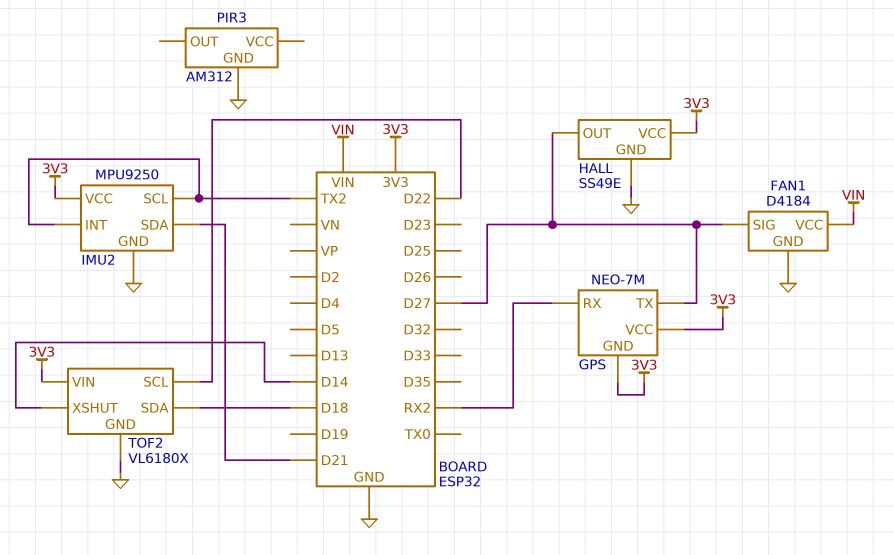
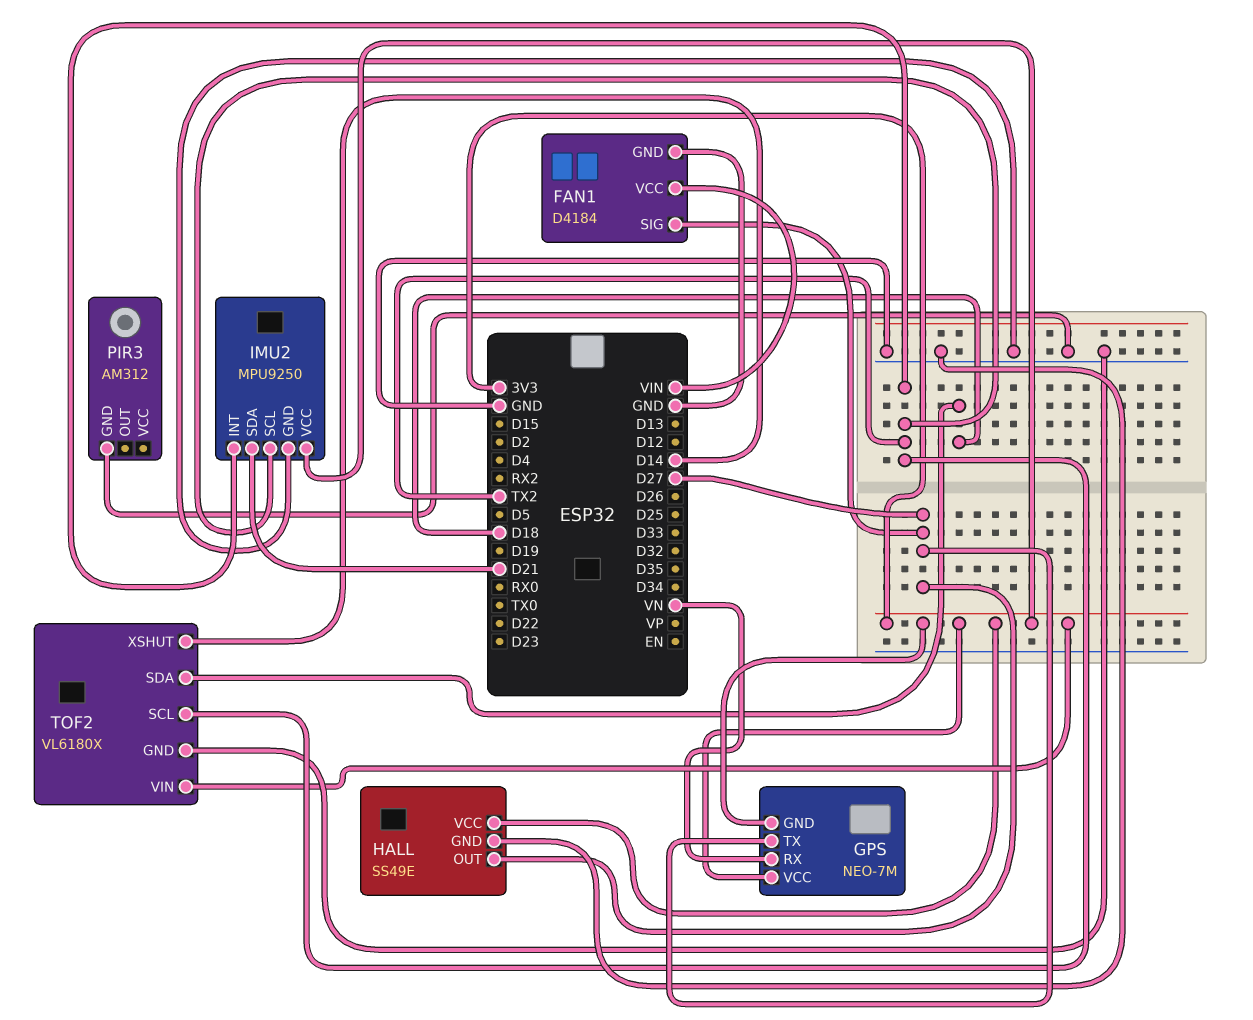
GPS pin RX: RX2 -> VN
TOF2 pin SCL: D22 -> TX2

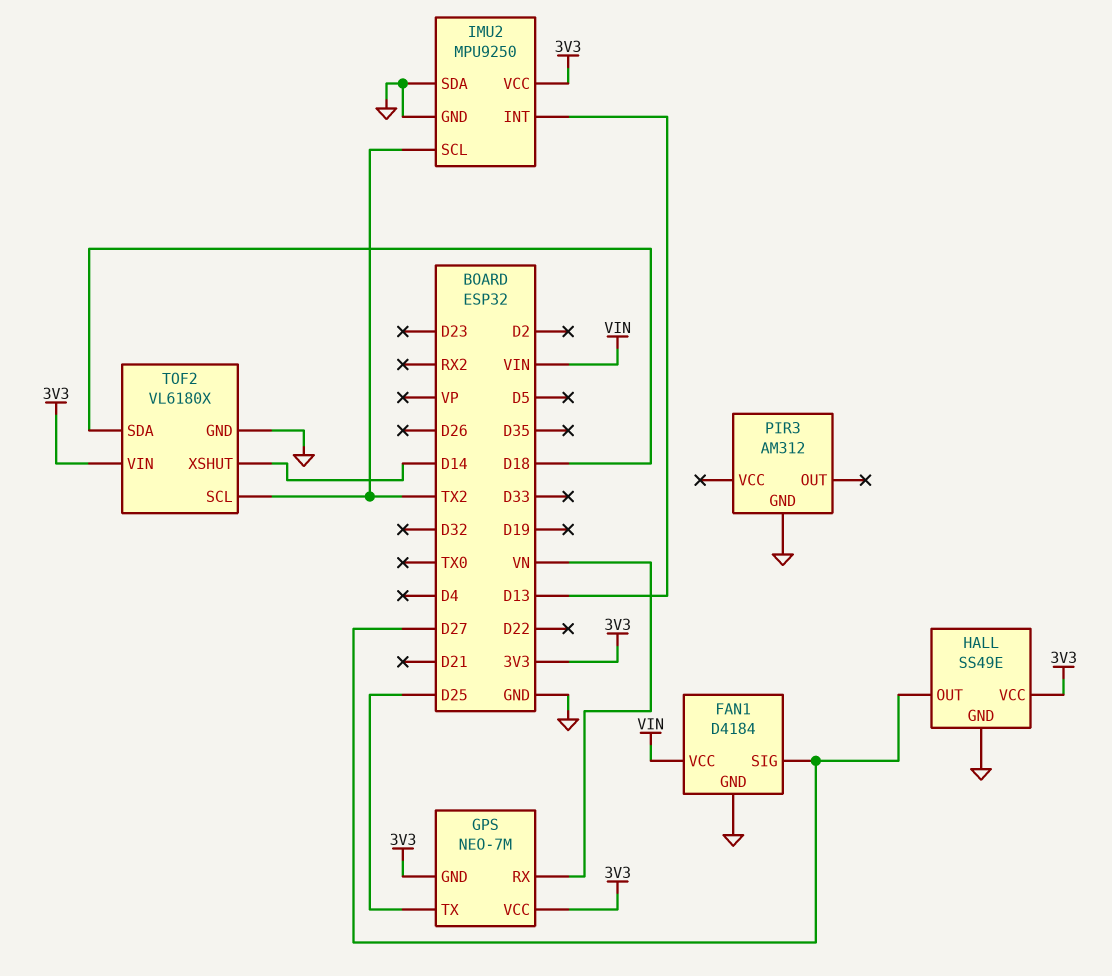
GPS pin TX: D27 -> D25
IMU2 pin INT: TX2 -> D13
IMU2 pin SDA: D21 -> GND

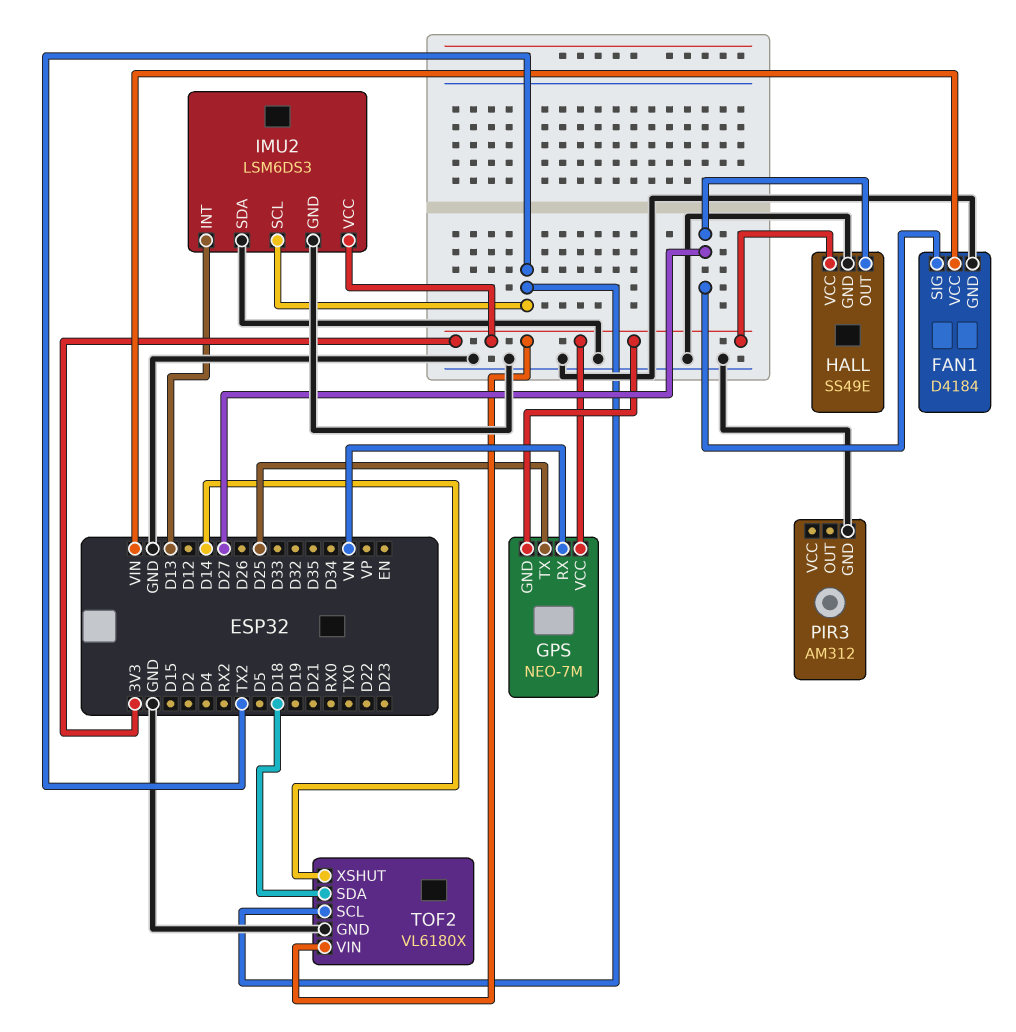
IMU2: MPU9250 -> LSM6DS3

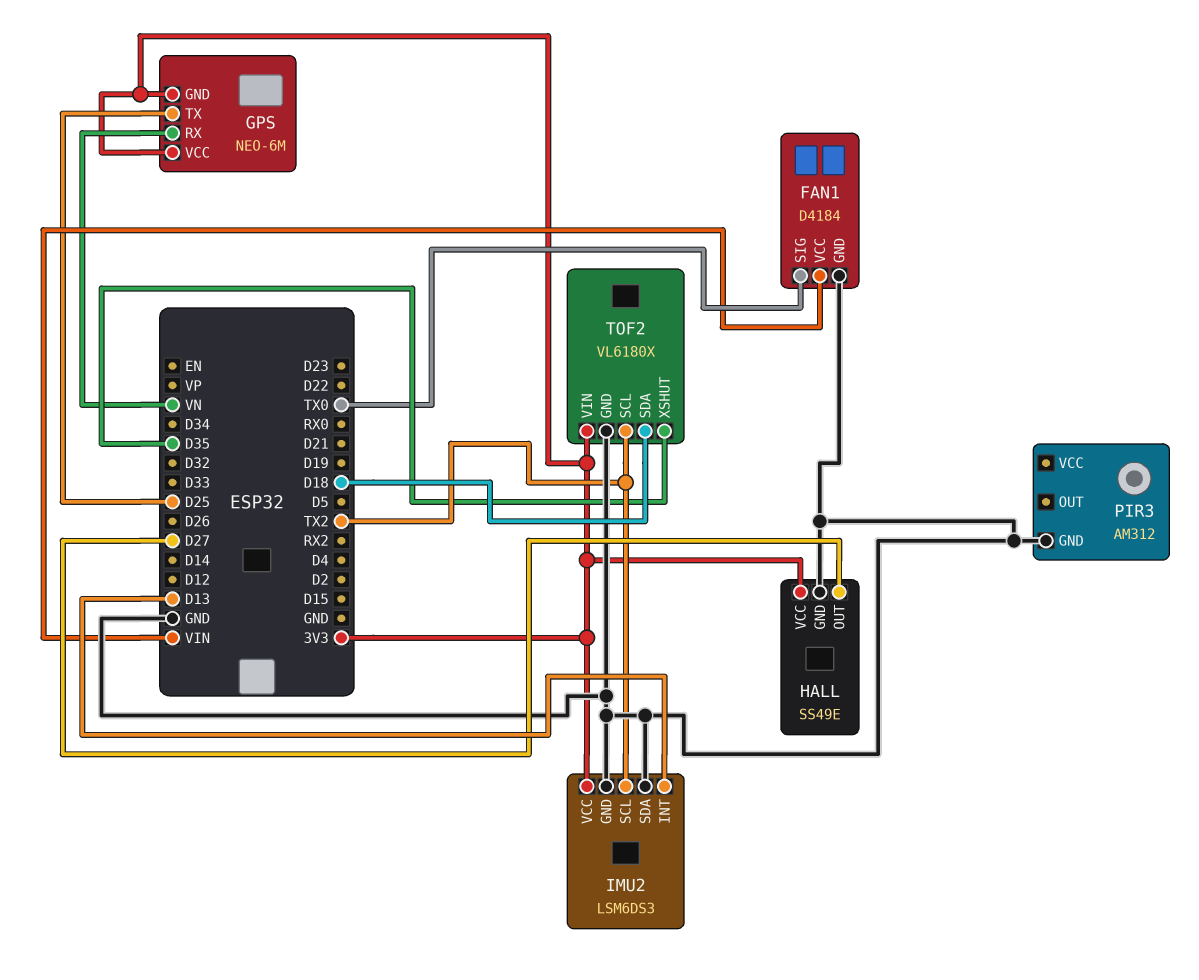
FAN1 pin SIG: D27 -> TX0
GPS: NEO-7M -> NEO-6M
TOF2 pin XSHUT: D14 -> D35

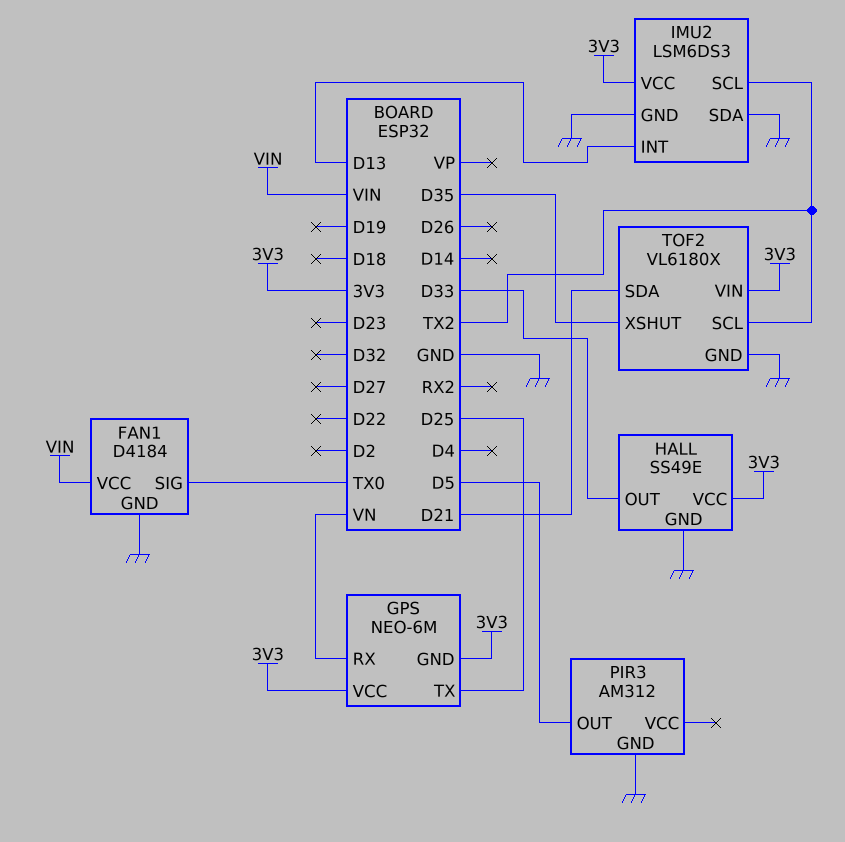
HALL pin OUT: D27 -> D33
PIR3 pin OUT: none -> D5
TOF2 pin SDA: D18 -> D21

